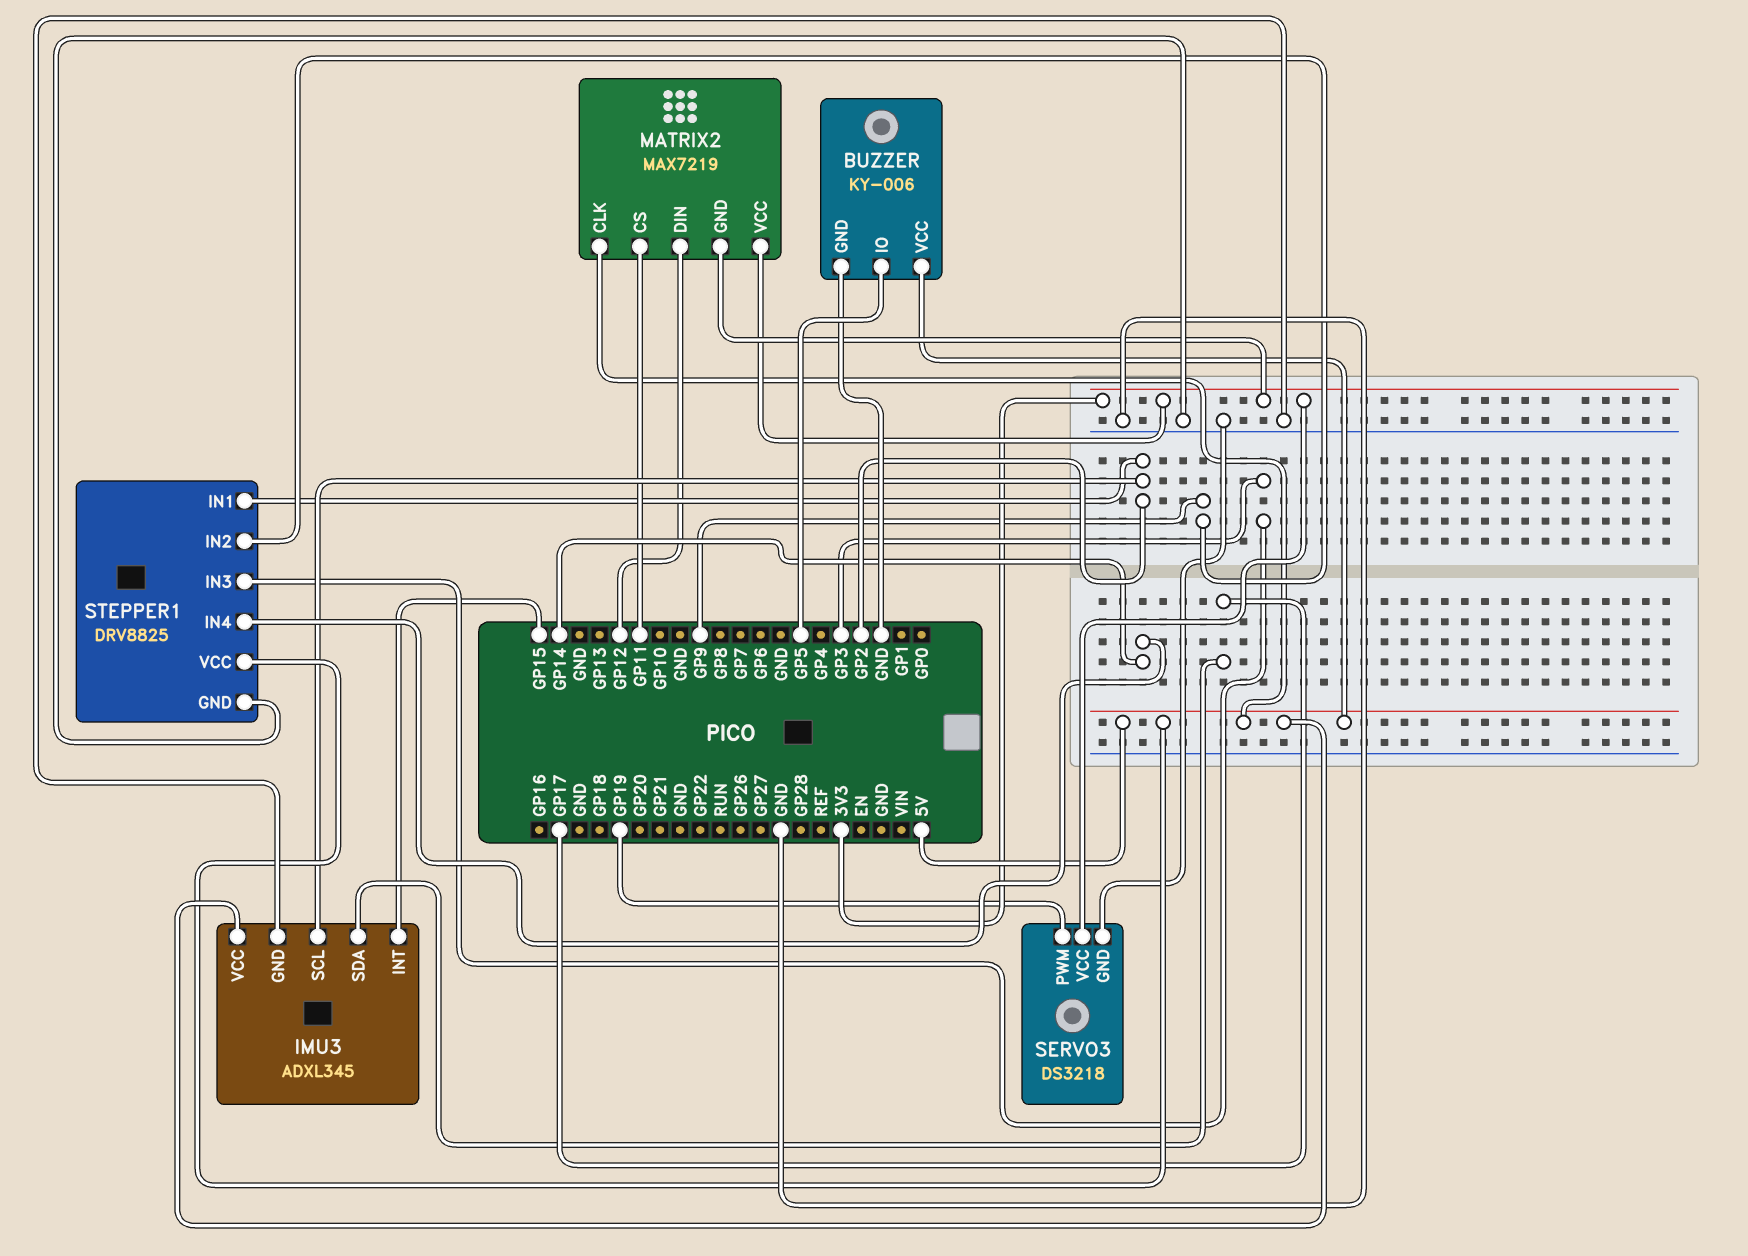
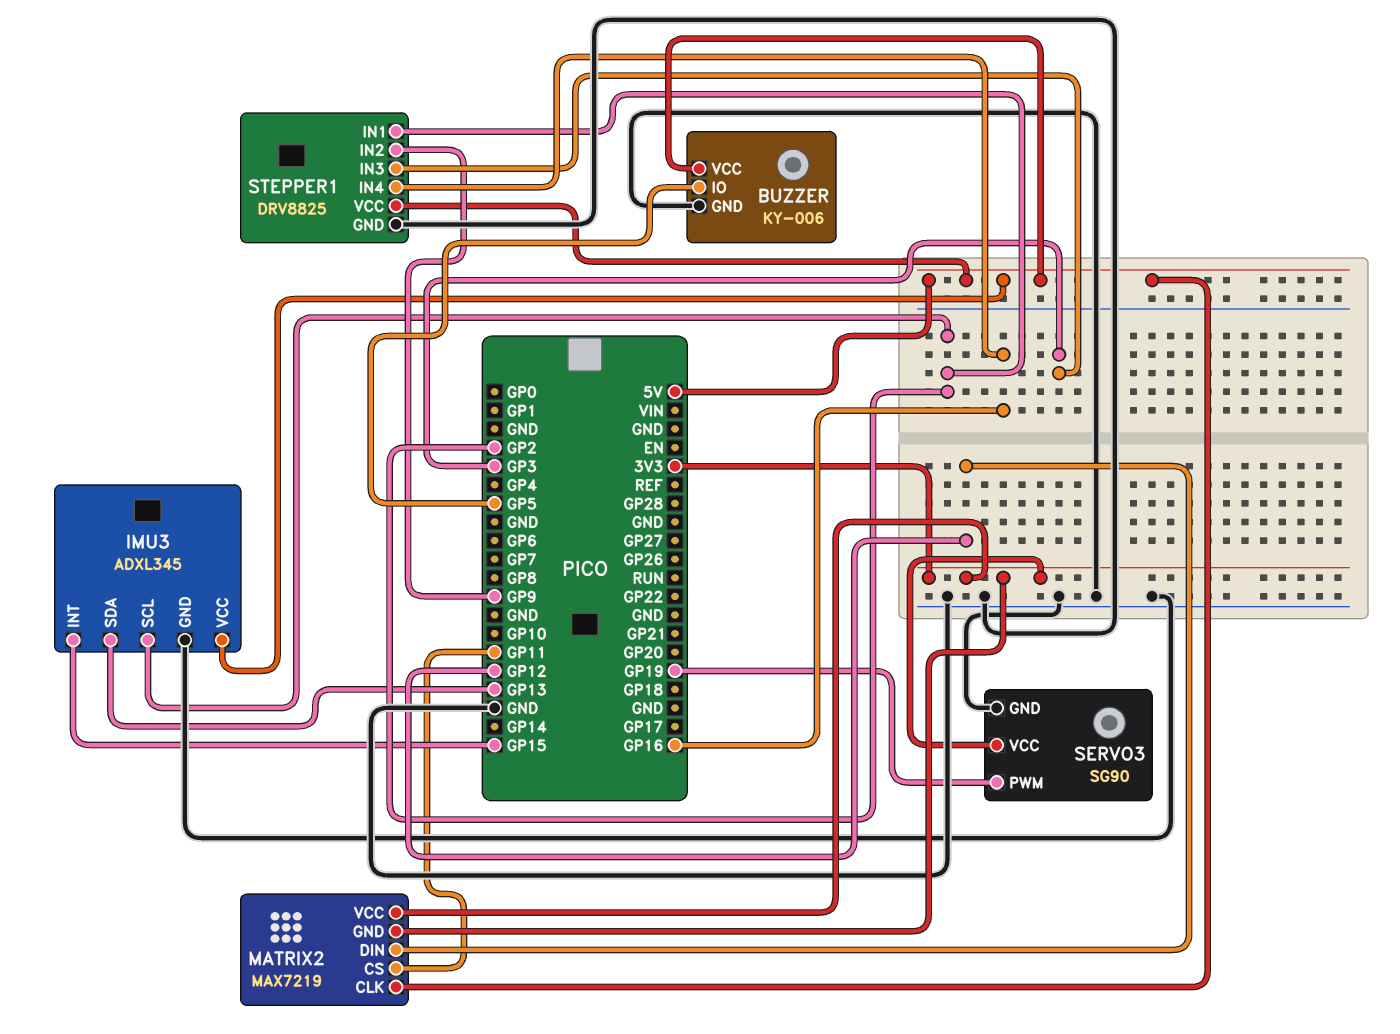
IMU3 pin SDA: GP17 -> GP13
SERVO3: DS3218 -> SG90
STEPPER1 pin IN4: GP14 -> GP16

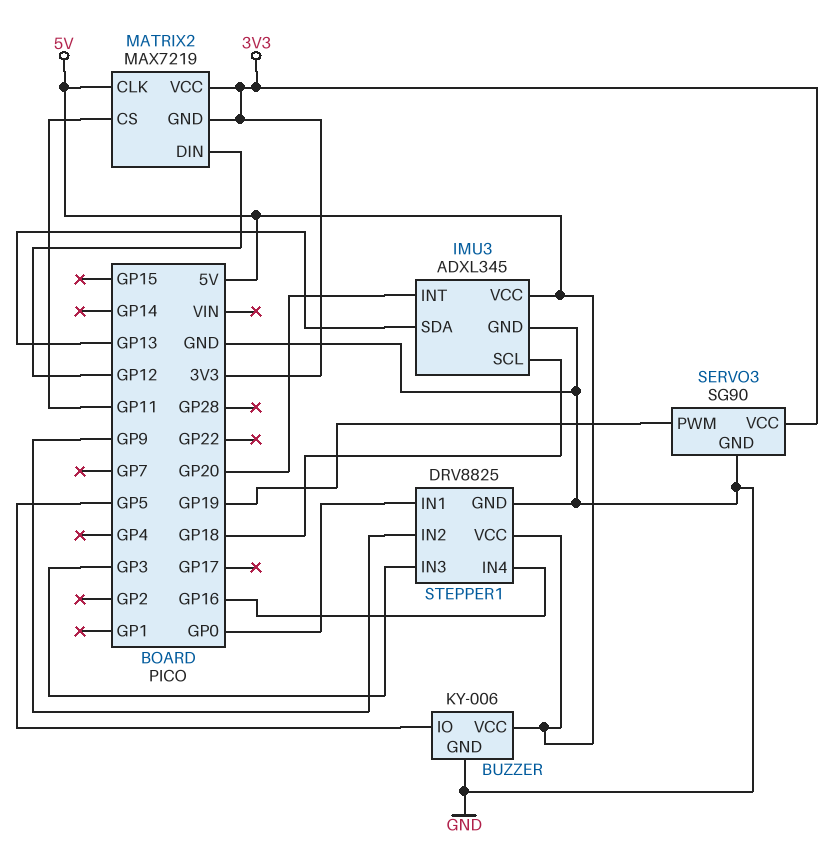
IMU3 pin INT: GP15 -> GP20
IMU3 pin SCL: GP2 -> GP18
STEPPER1 pin IN1: GP2 -> GP0

